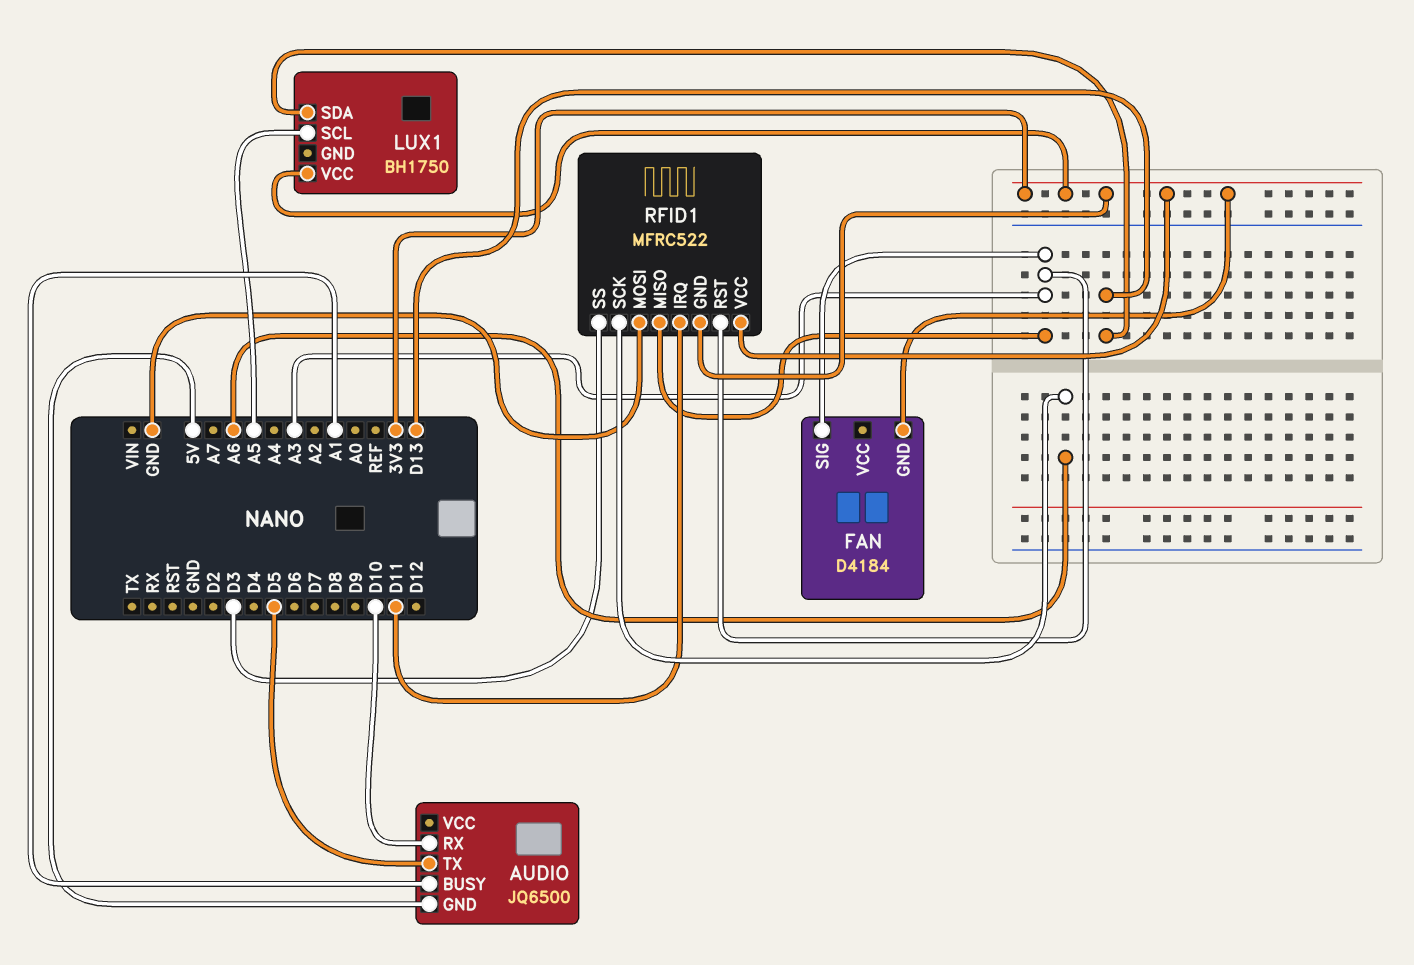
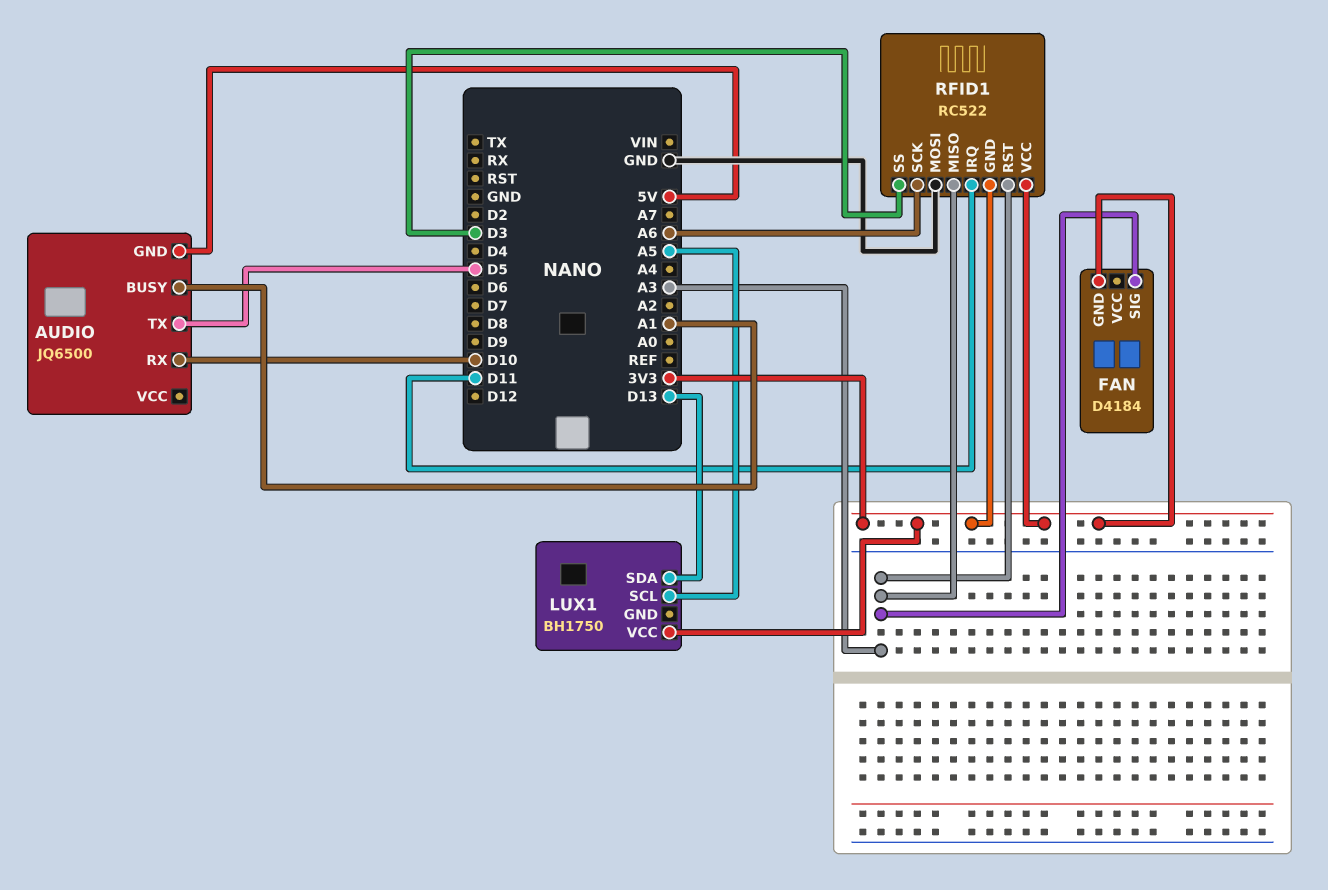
RFID1: MFRC522 -> RC522

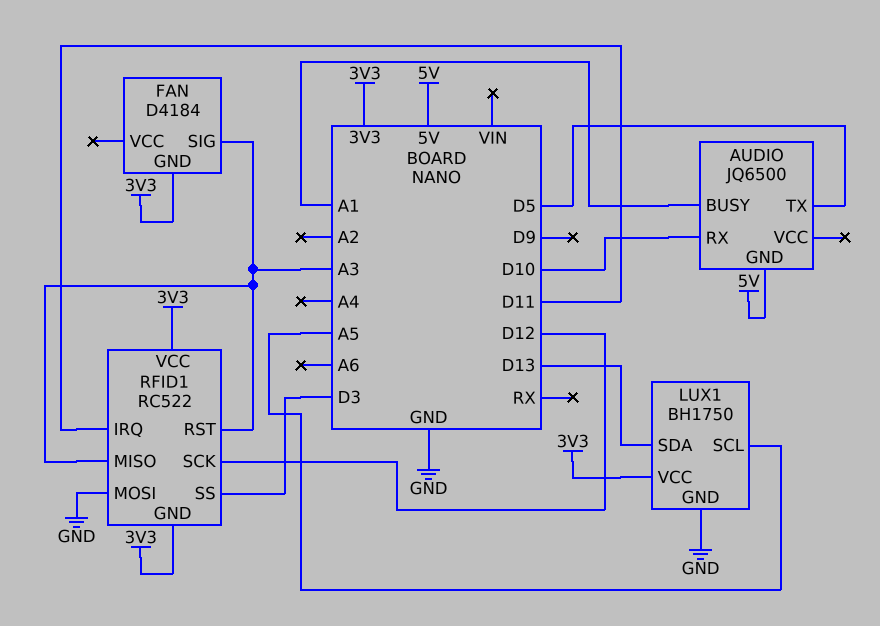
LUX1 pin GND: none -> GND
RFID1 pin SCK: A6 -> D12

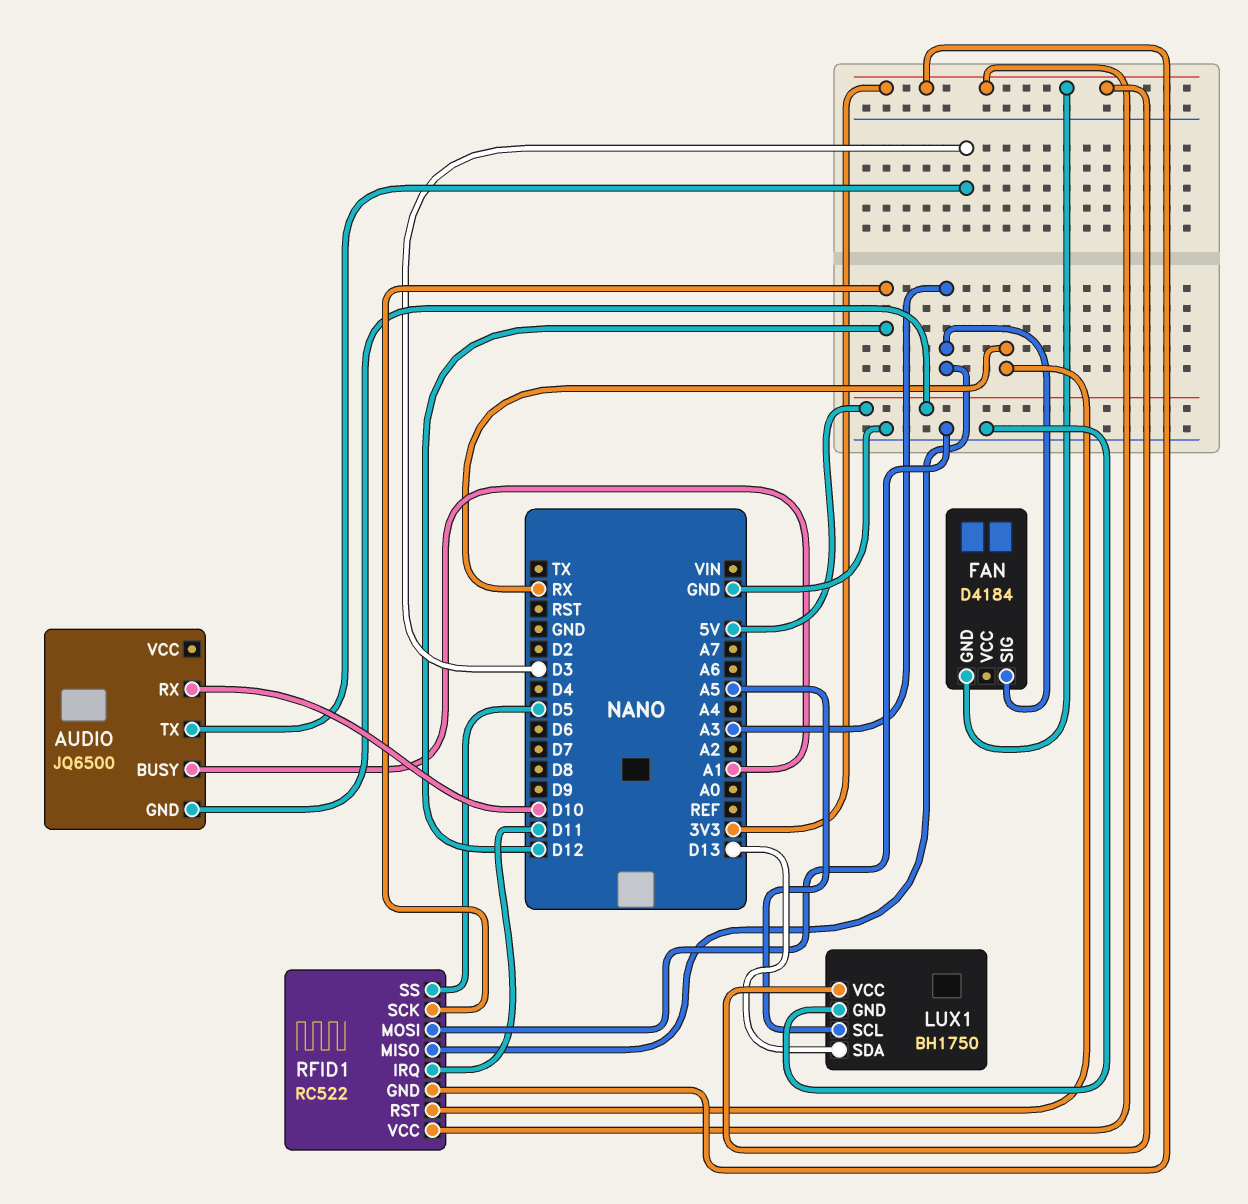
AUDIO pin TX: D5 -> D3
RFID1 pin RST: A3 -> RX
RFID1 pin SS: D3 -> D5

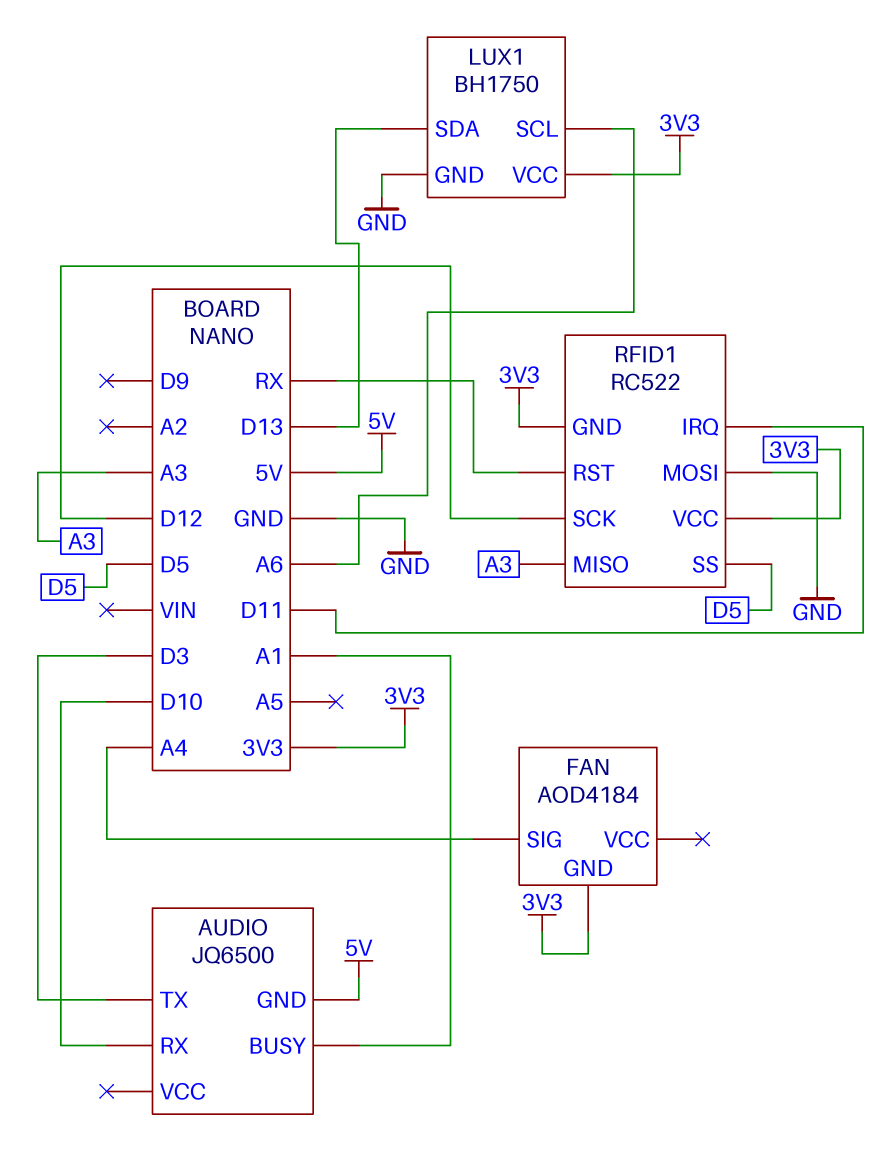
FAN: D4184 -> AOD4184
FAN pin SIG: A3 -> A4
LUX1 pin SCL: A5 -> A6

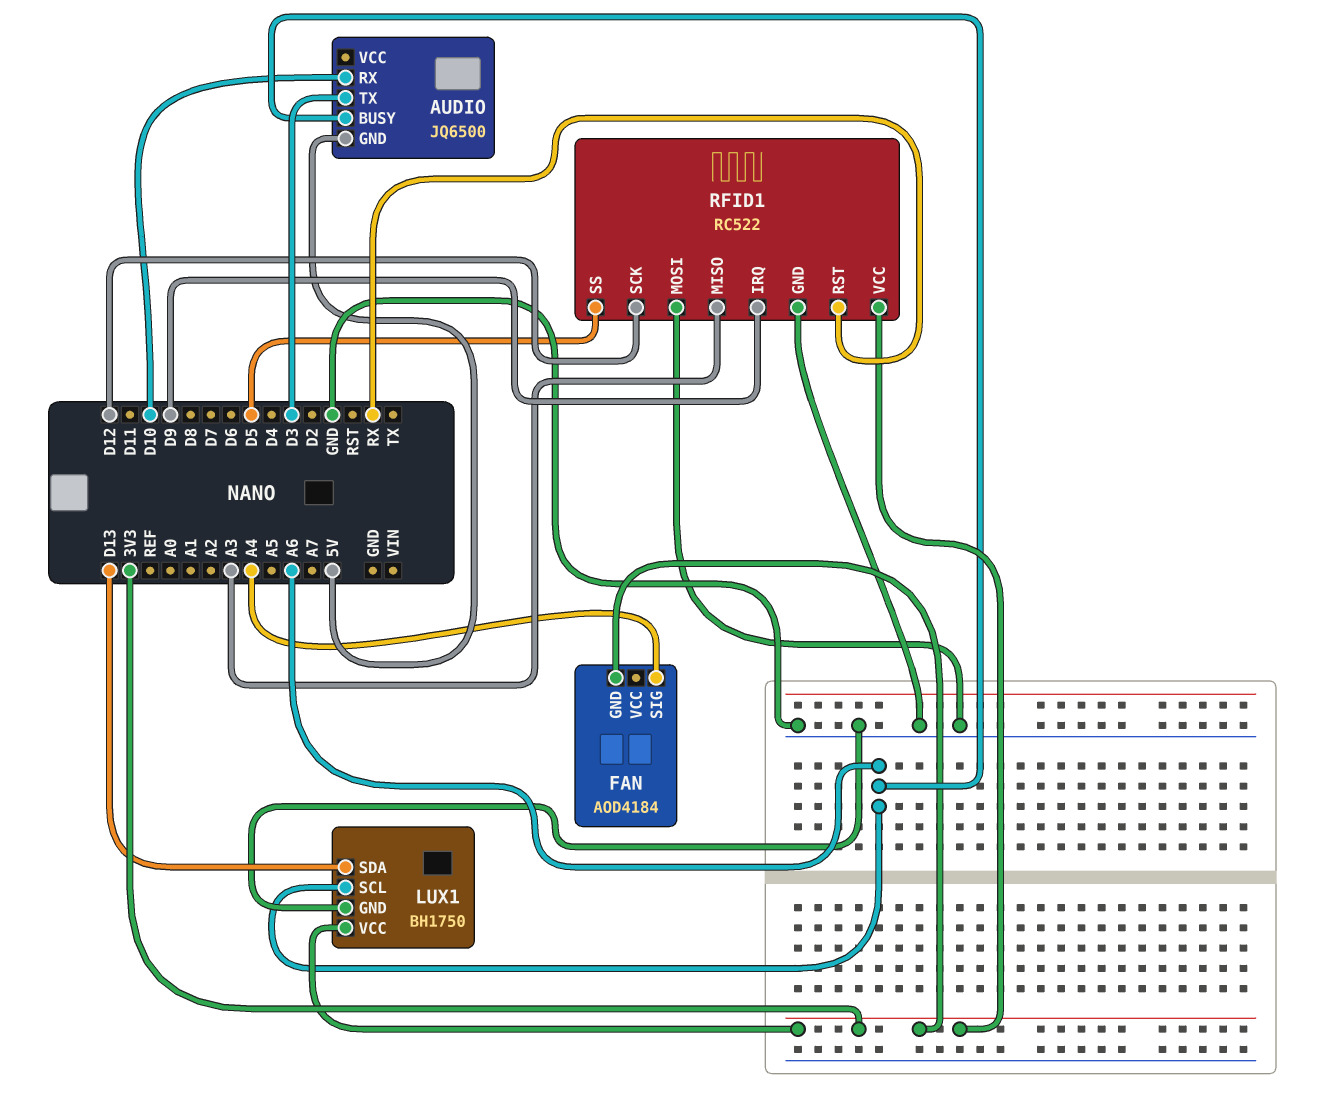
AUDIO pin BUSY: A1 -> A6
RFID1 pin GND: 3V3 -> GND
RFID1 pin IRQ: D11 -> D9

